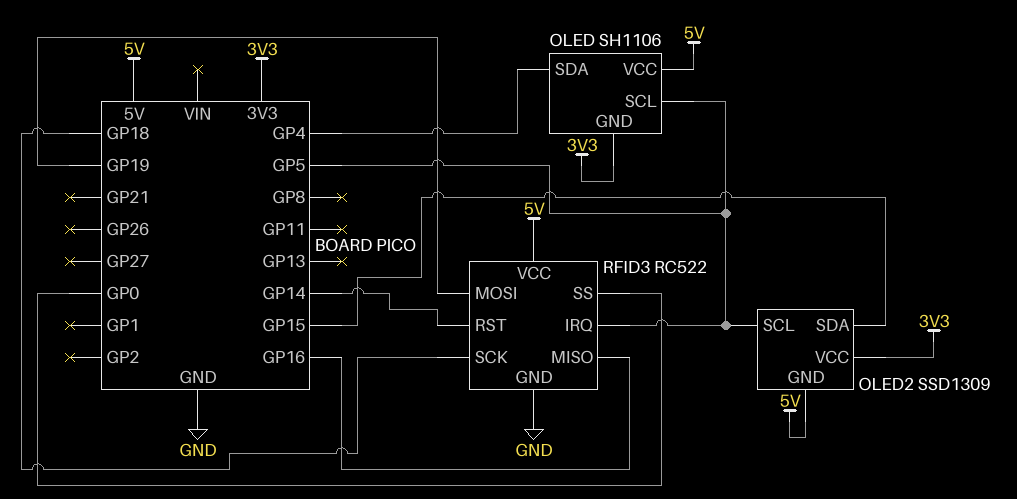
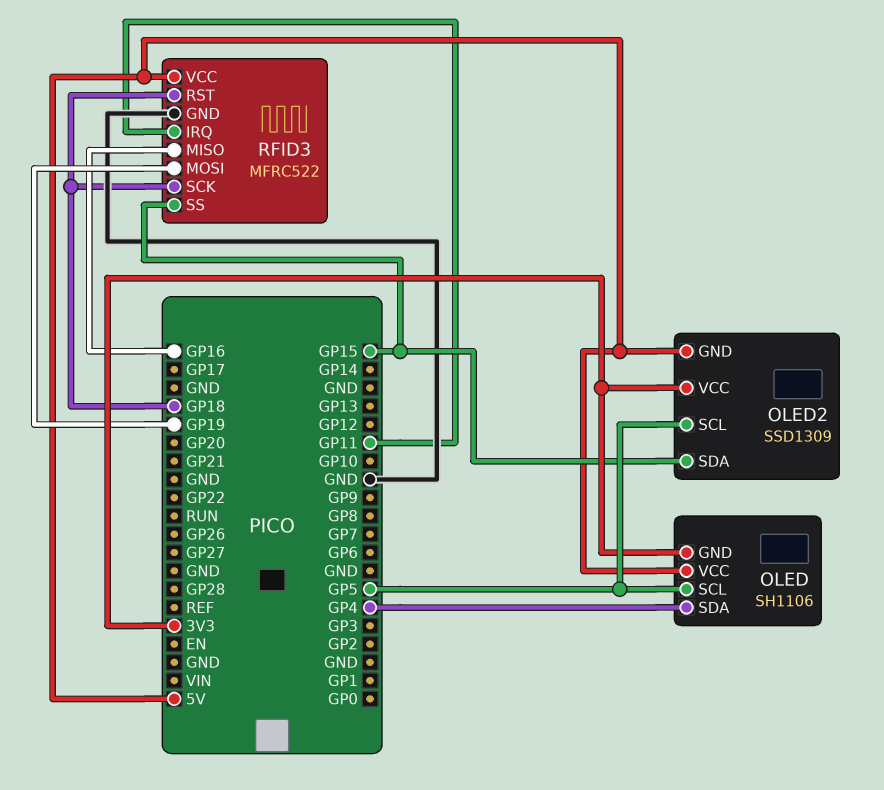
RFID3: RC522 -> MFRC522
RFID3 pin IRQ: GP5 -> GP11
RFID3 pin RST: GP14 -> GP18
RFID3 pin SS: GP0 -> GP15

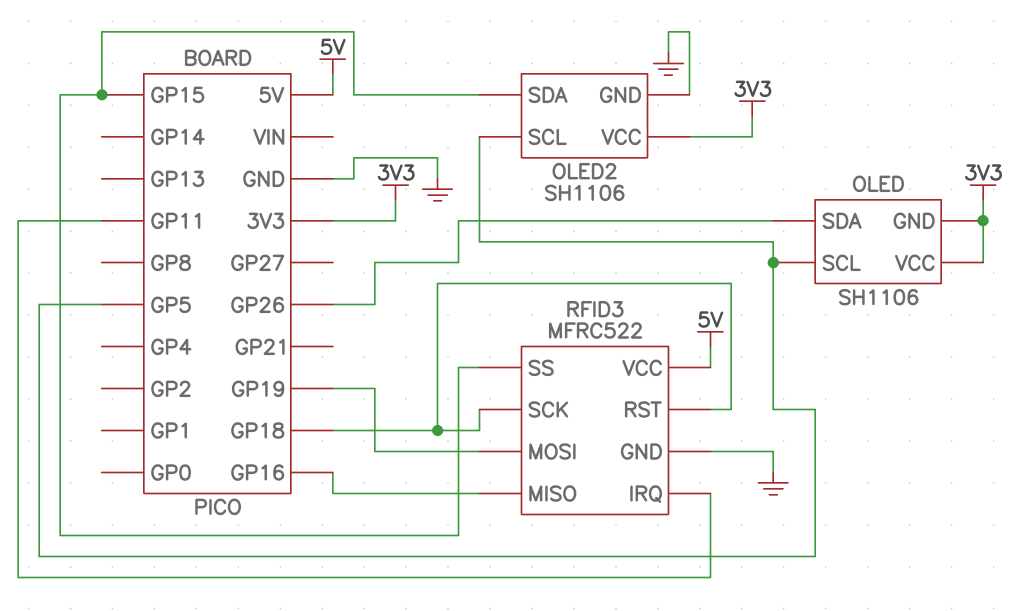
OLED pin SDA: GP4 -> GP26
OLED pin VCC: 5V -> 3V3
OLED2: SSD1309 -> SH1106
OLED2 pin GND: 5V -> GND

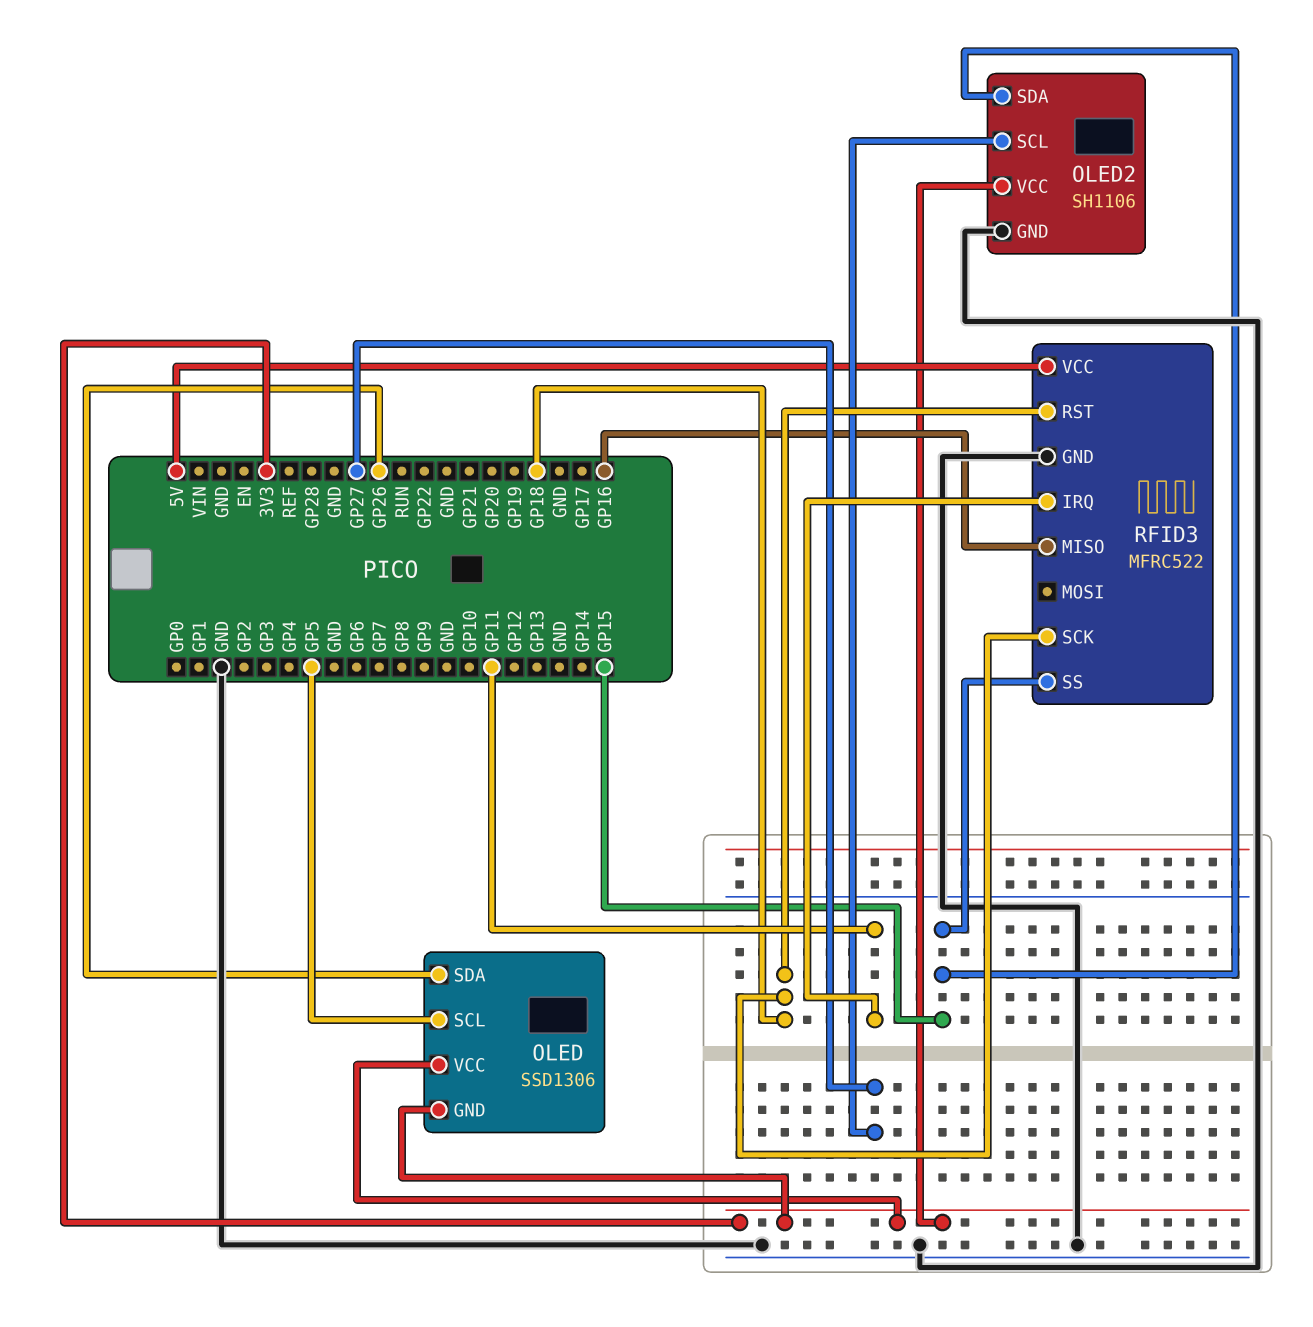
OLED: SH1106 -> SSD1306
OLED2 pin SCL: GP5 -> GP27
RFID3 pin MOSI: GP19 -> none

